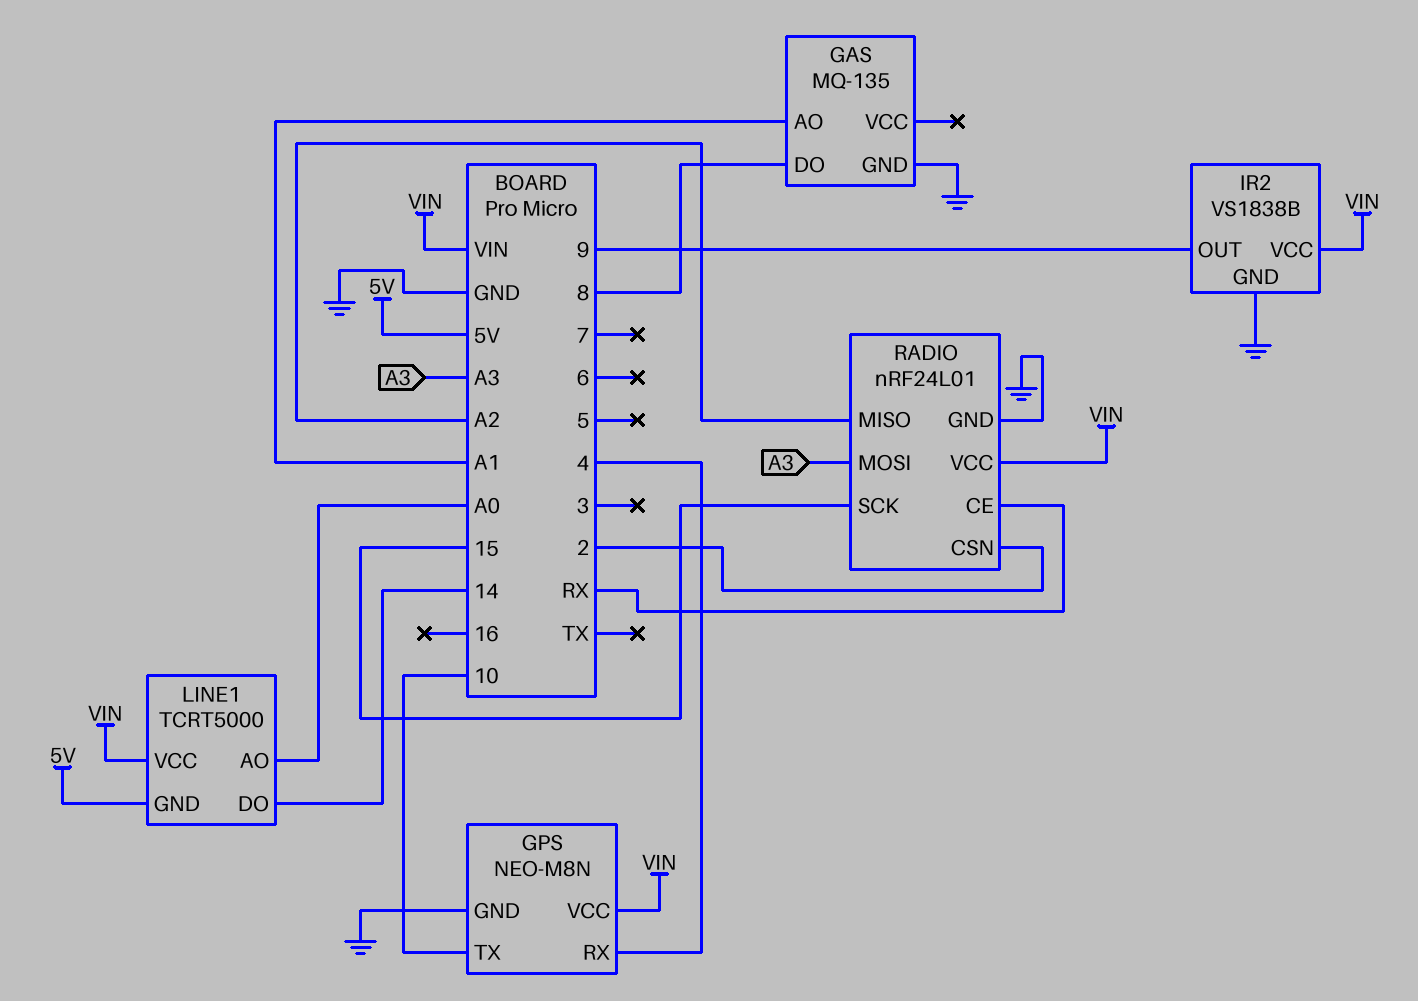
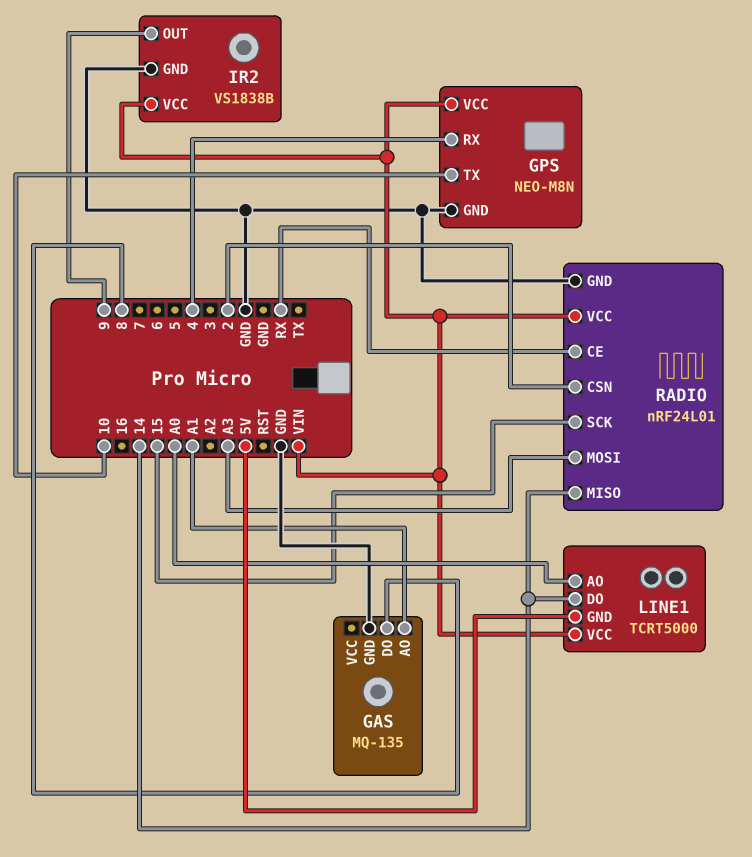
RADIO pin MISO: A2 -> 14

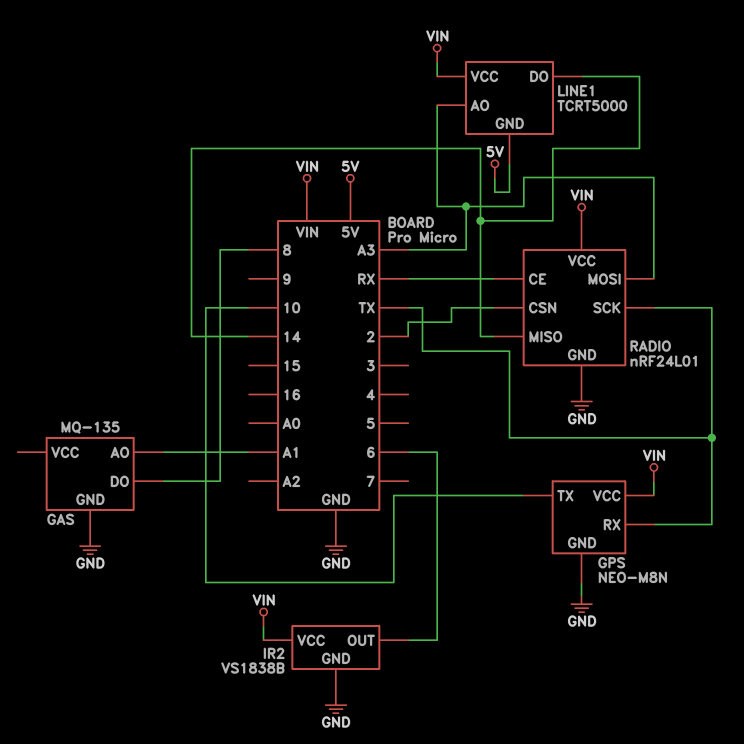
GPS pin RX: 4 -> TX
IR2 pin OUT: 9 -> 6
LINE1 pin AO: A0 -> A3
RADIO pin SCK: 15 -> TX

